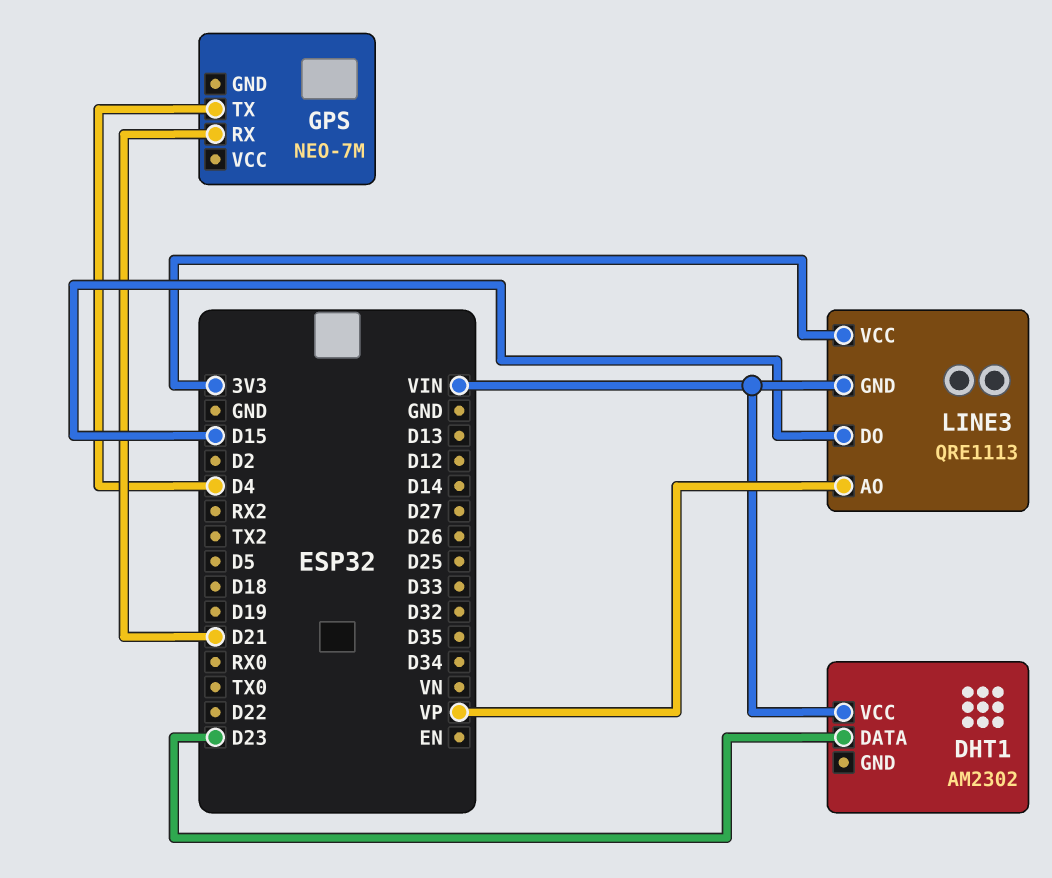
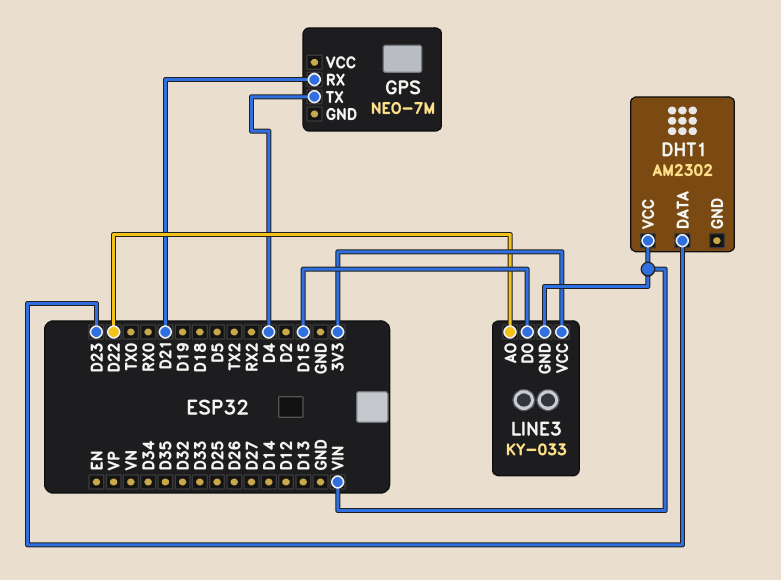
LINE3: QRE1113 -> KY-033
LINE3 pin AO: VP -> D22

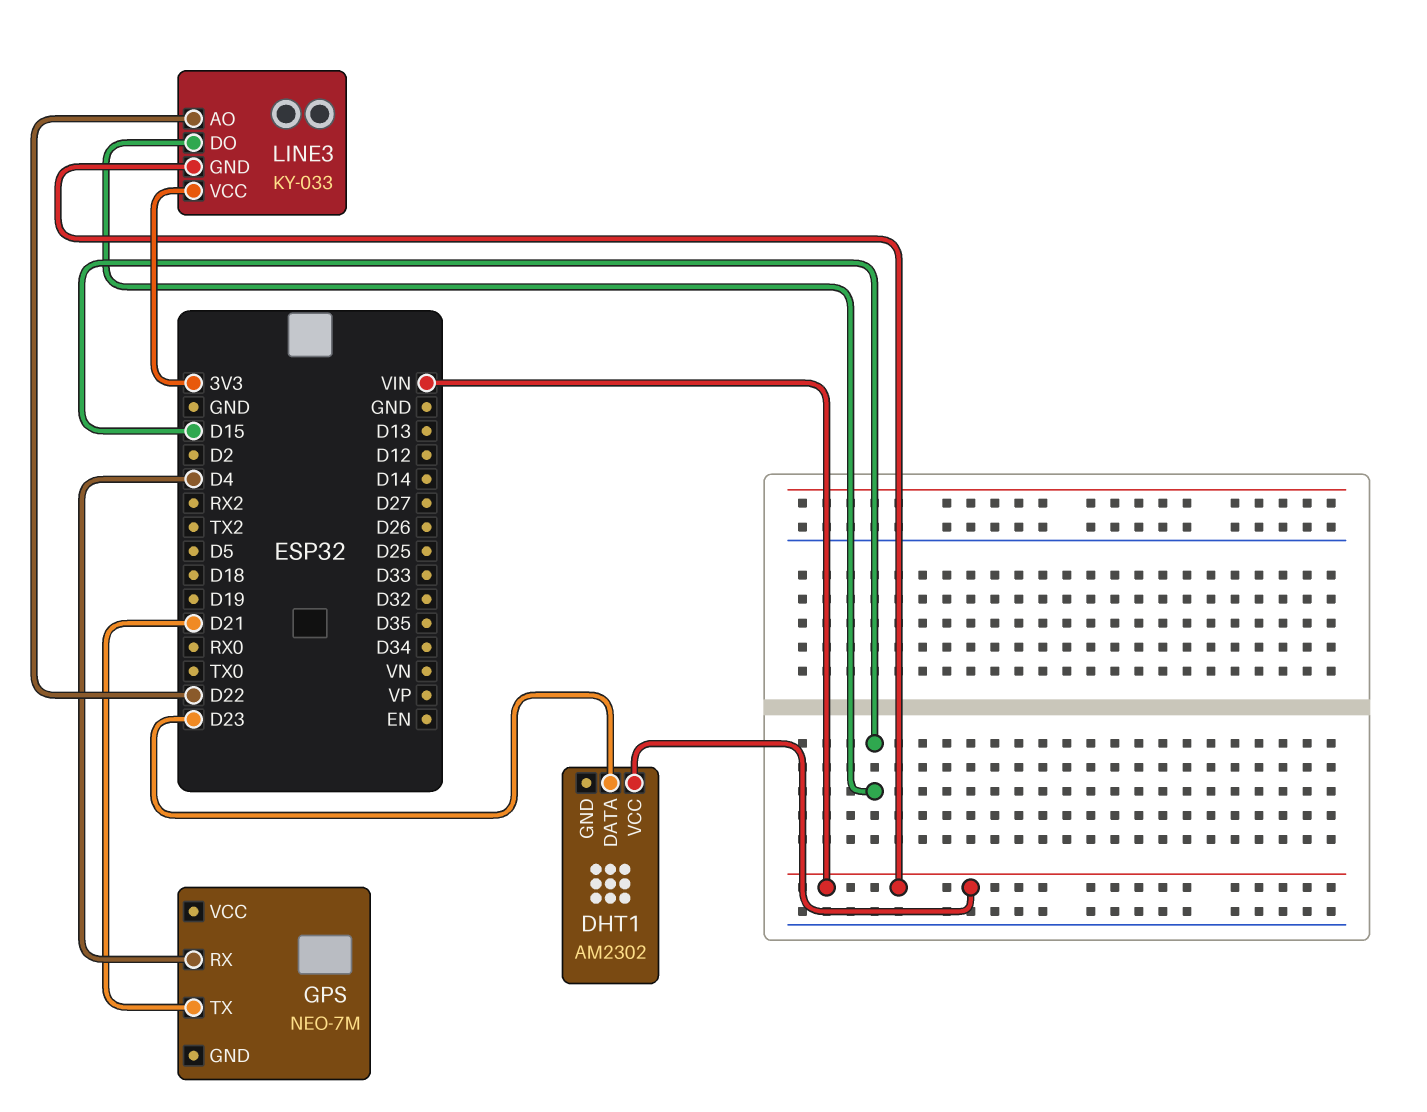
GPS pin RX: D21 -> D4
GPS pin TX: D4 -> D21

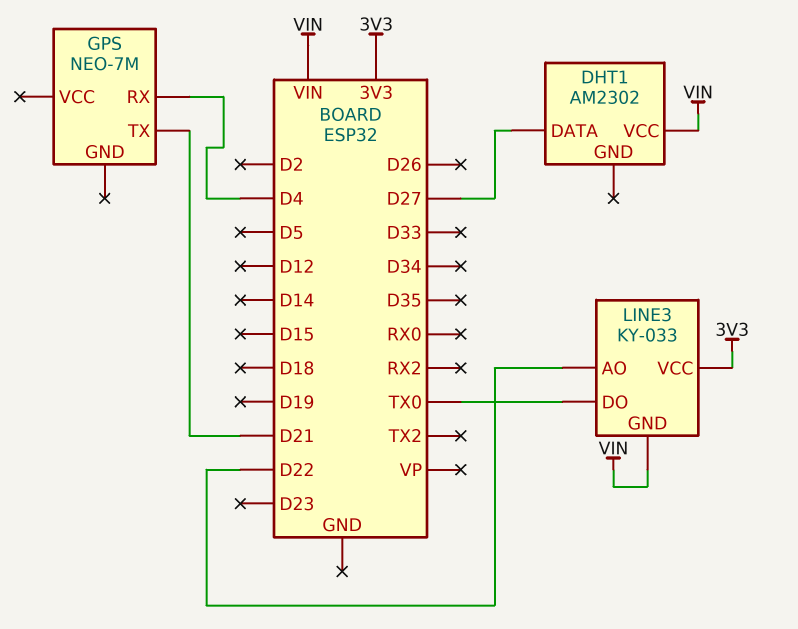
DHT1 pin DATA: D23 -> D27
LINE3 pin DO: D15 -> TX0

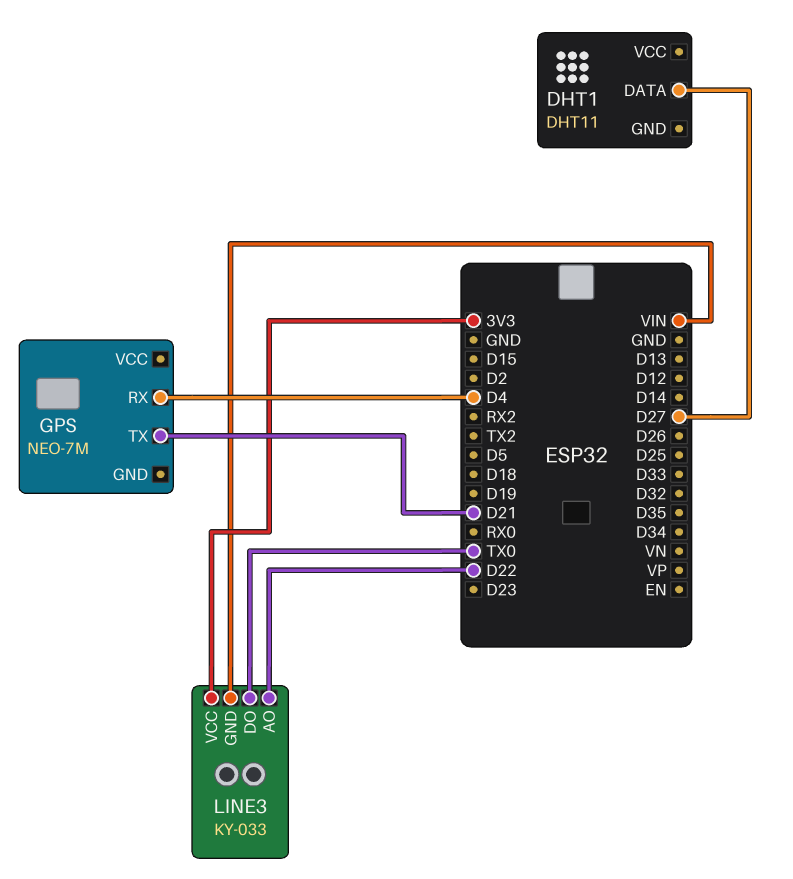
DHT1: AM2302 -> DHT11
DHT1 pin VCC: VIN -> none

